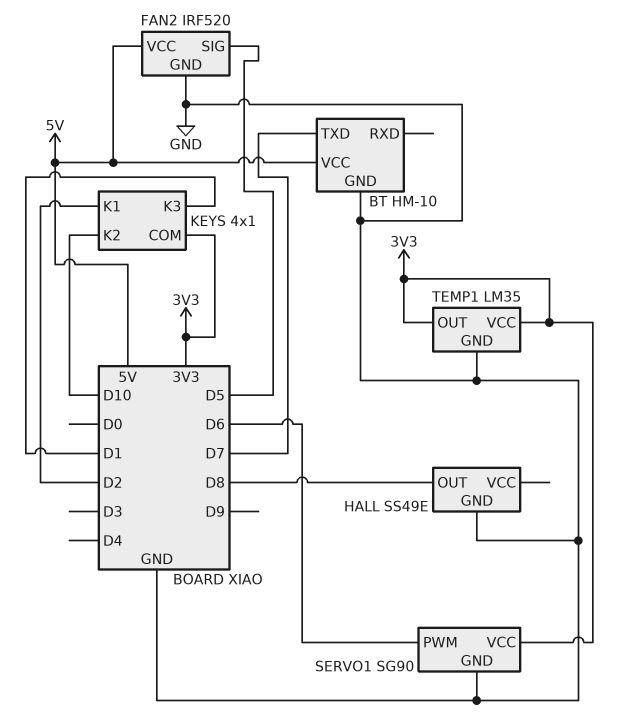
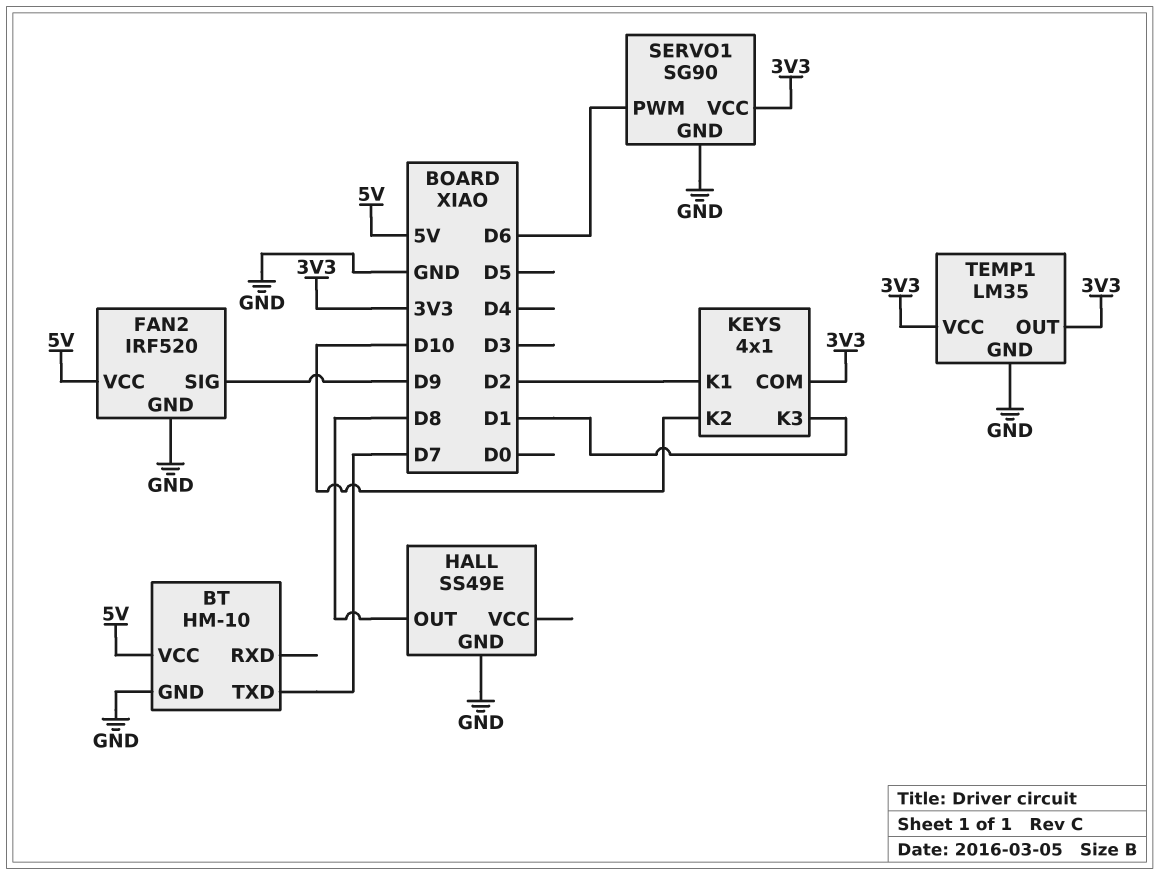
FAN2 pin SIG: D5 -> D9

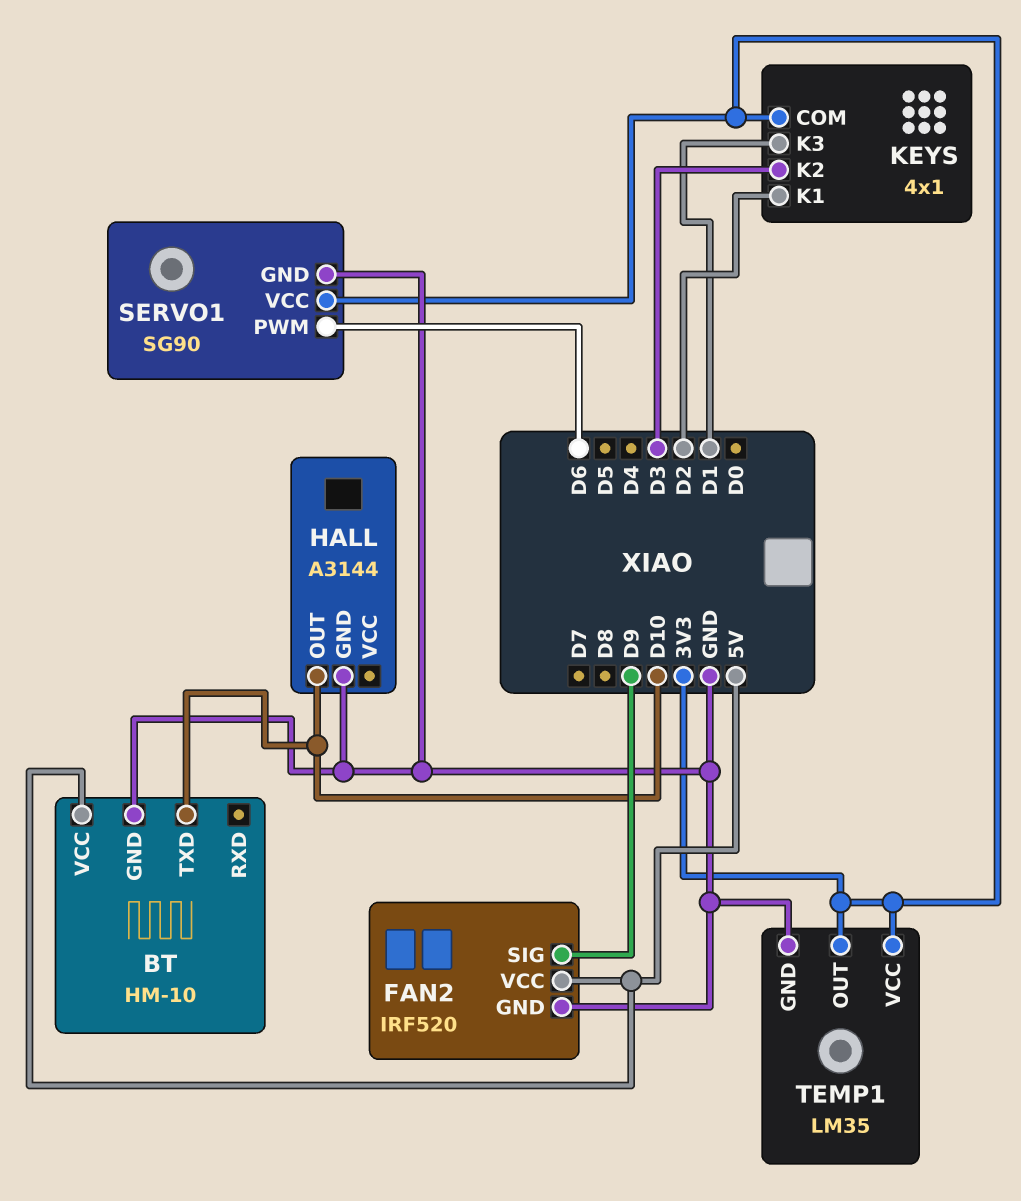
BT pin TXD: D7 -> D10
HALL: SS49E -> A3144
HALL pin OUT: D8 -> D10
KEYS pin K2: D10 -> D3

